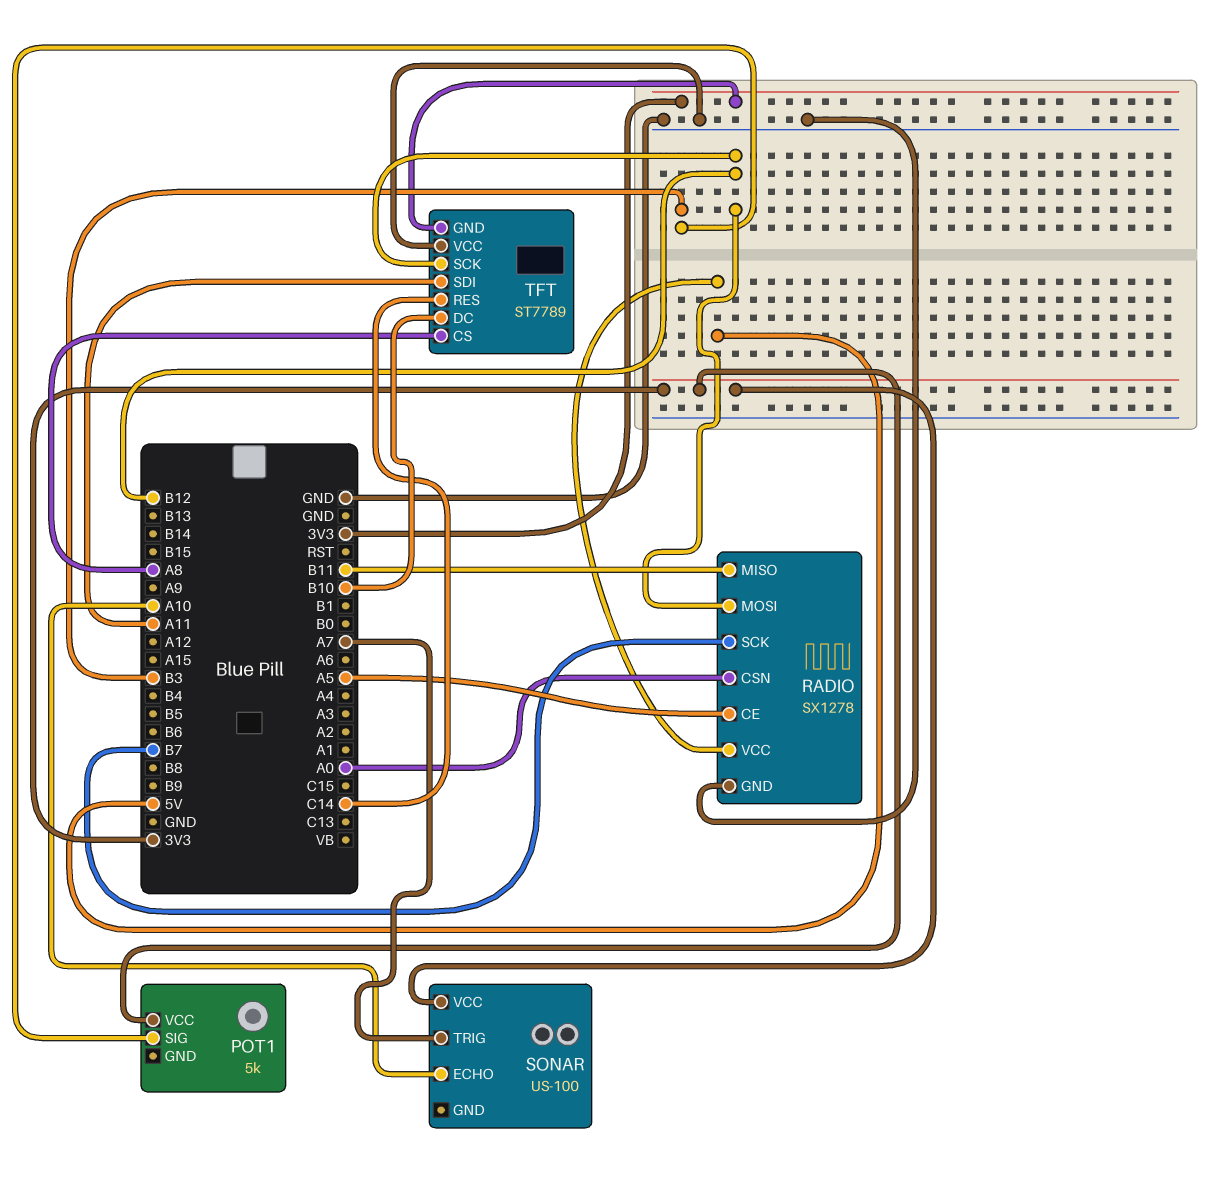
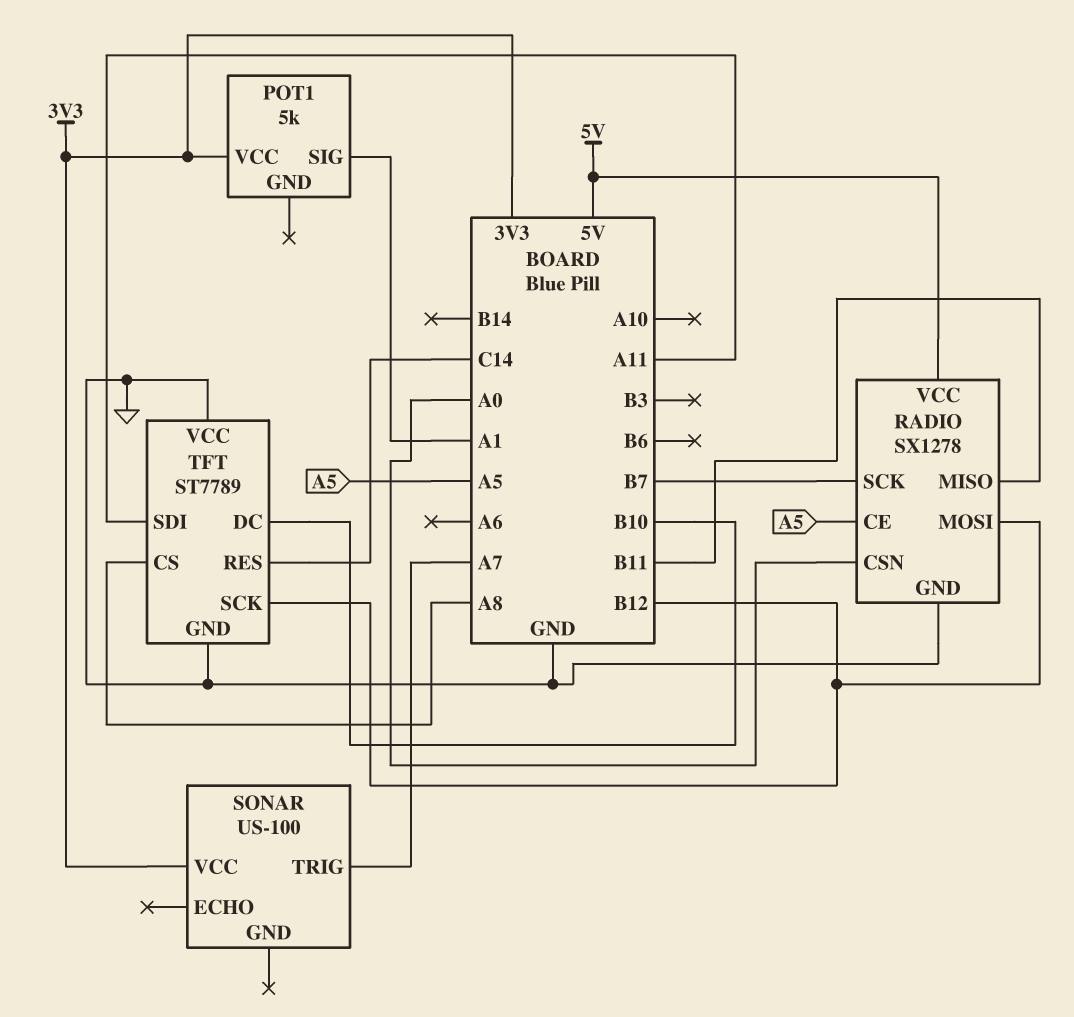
POT1 pin SIG: B3 -> A1
SONAR pin ECHO: A10 -> none
TFT pin GND: 3V3 -> GND

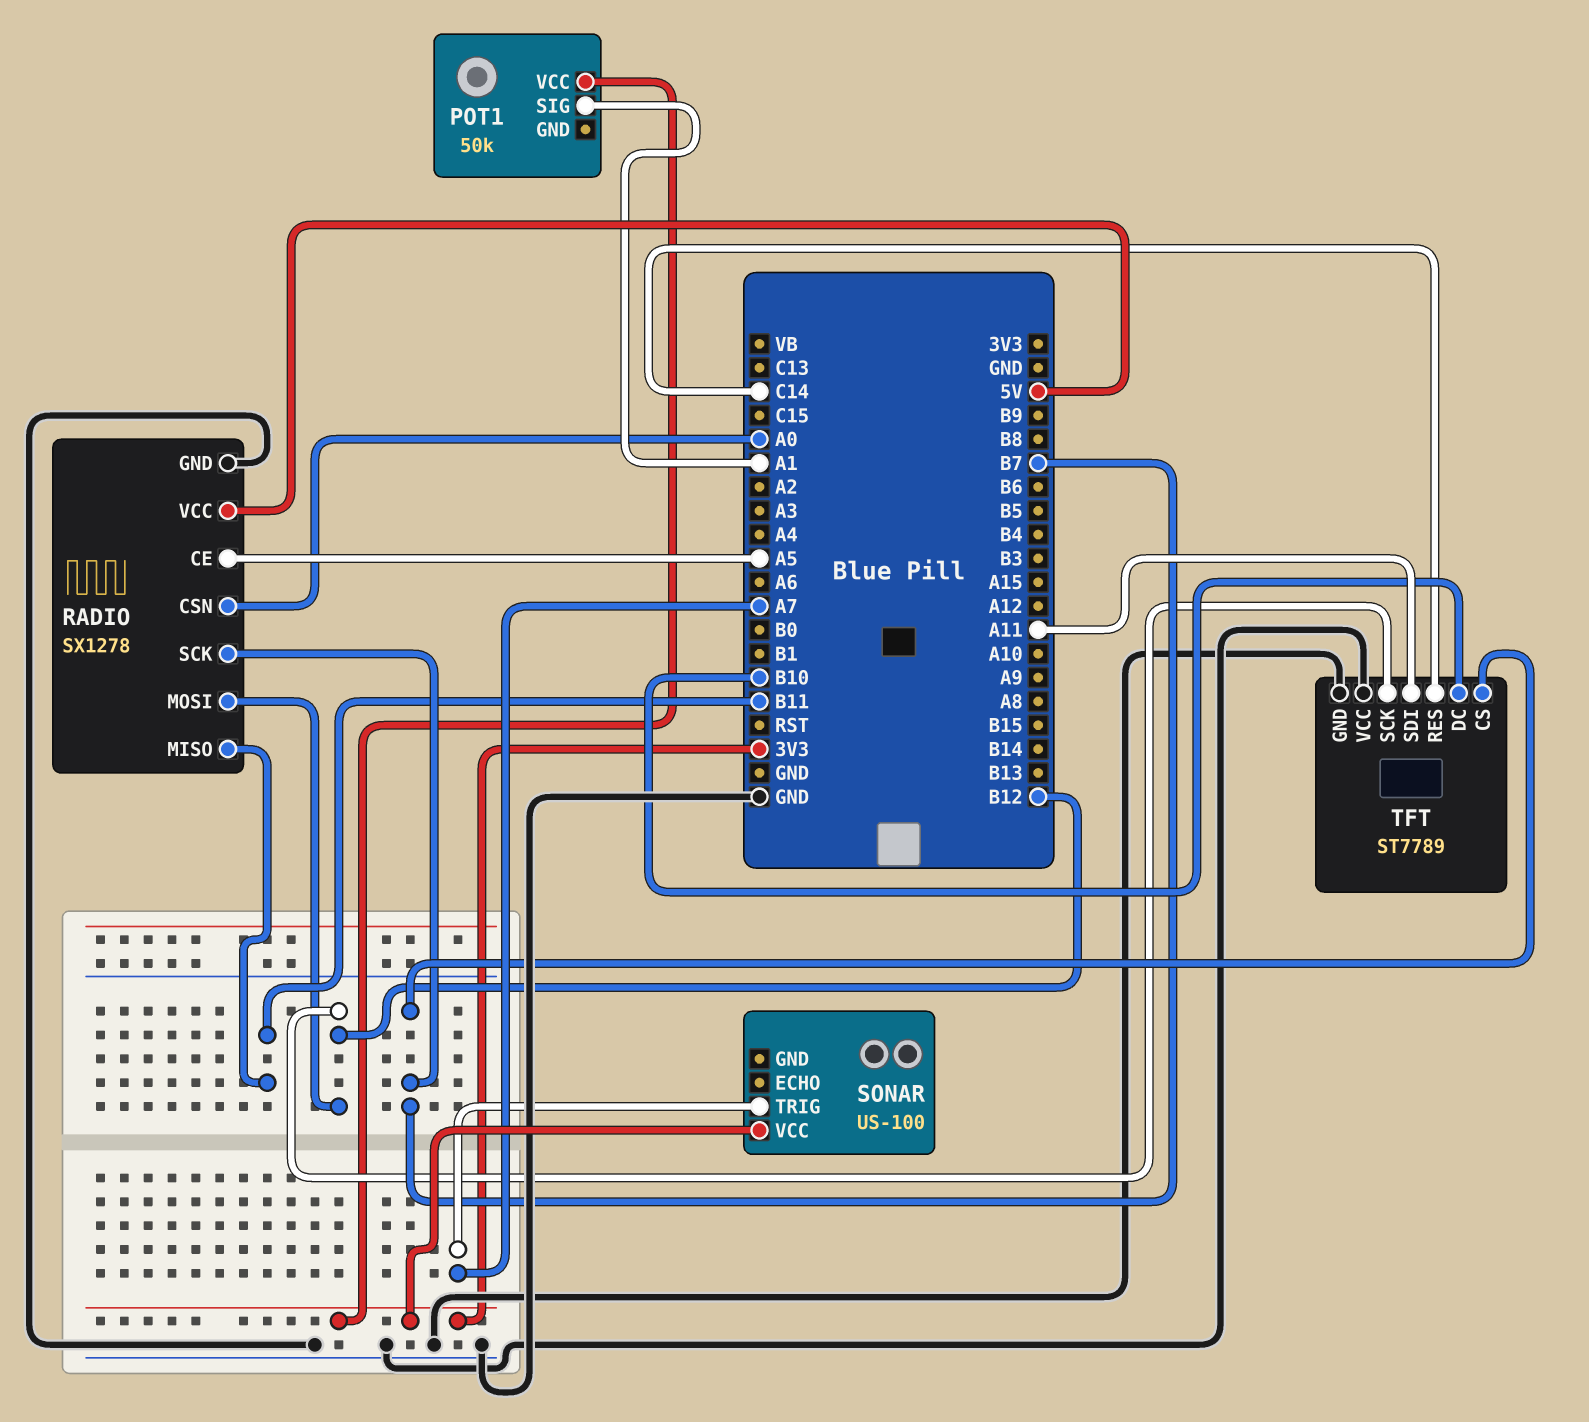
POT1: 5k -> 50k
TFT pin CS: A8 -> B7

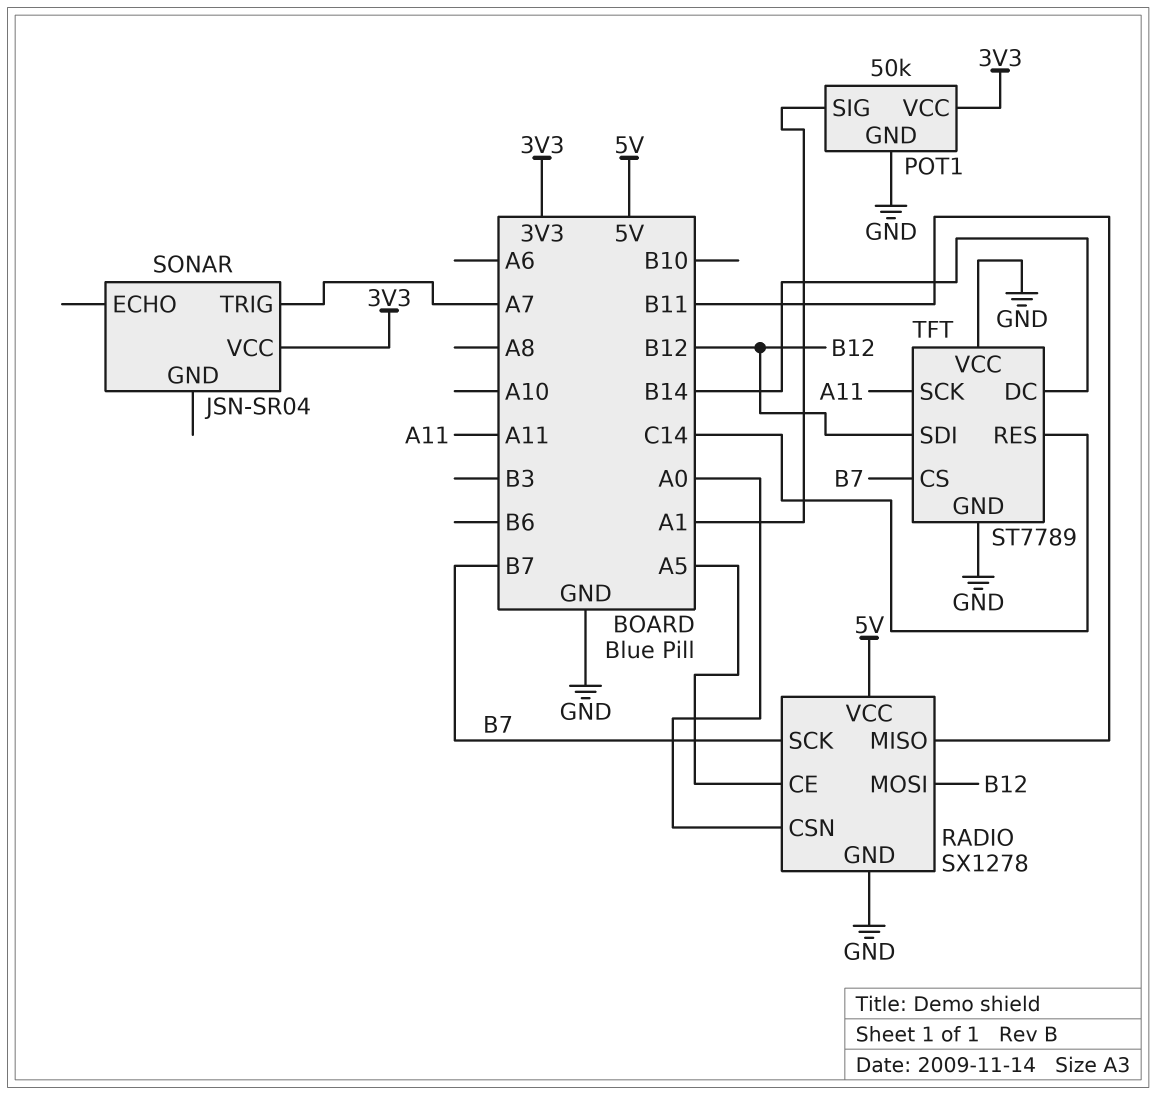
POT1 pin GND: none -> GND
SONAR: US-100 -> JSN-SR04
TFT pin DC: B10 -> B14
TFT pin SCK: B12 -> A11
TFT pin SDI: A11 -> B12

